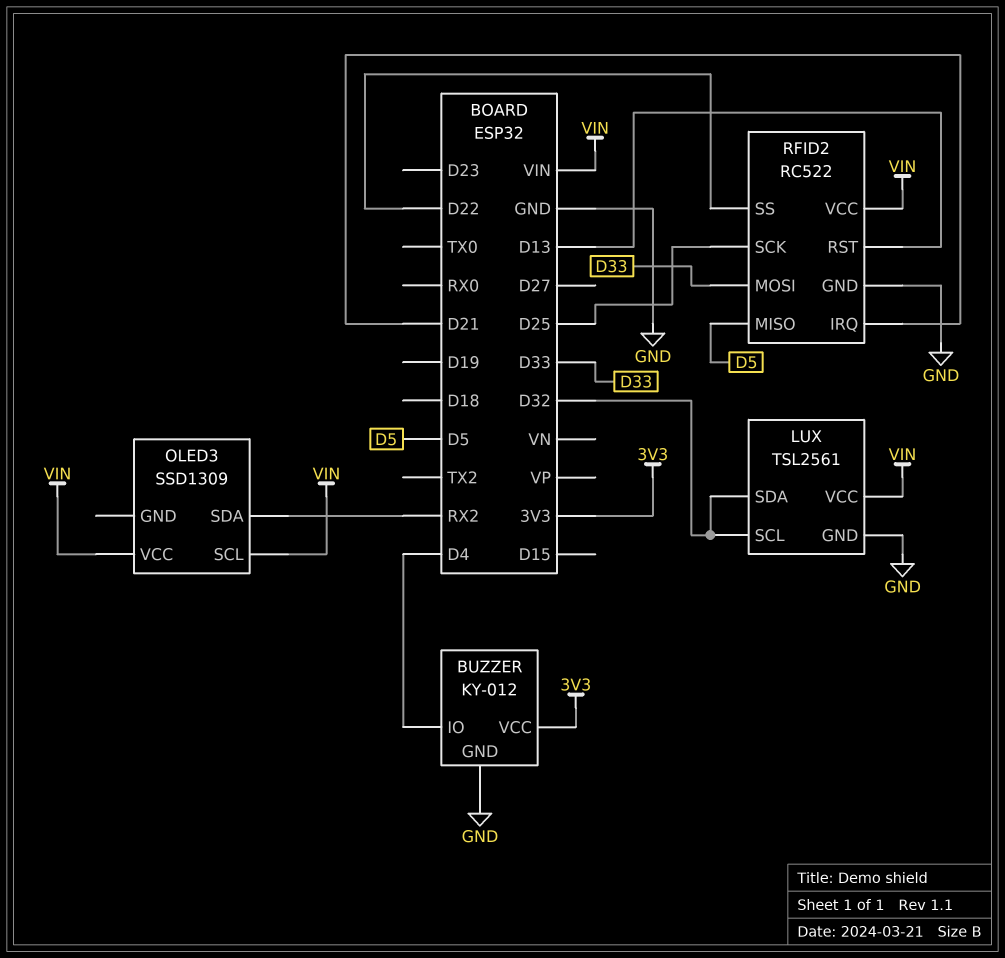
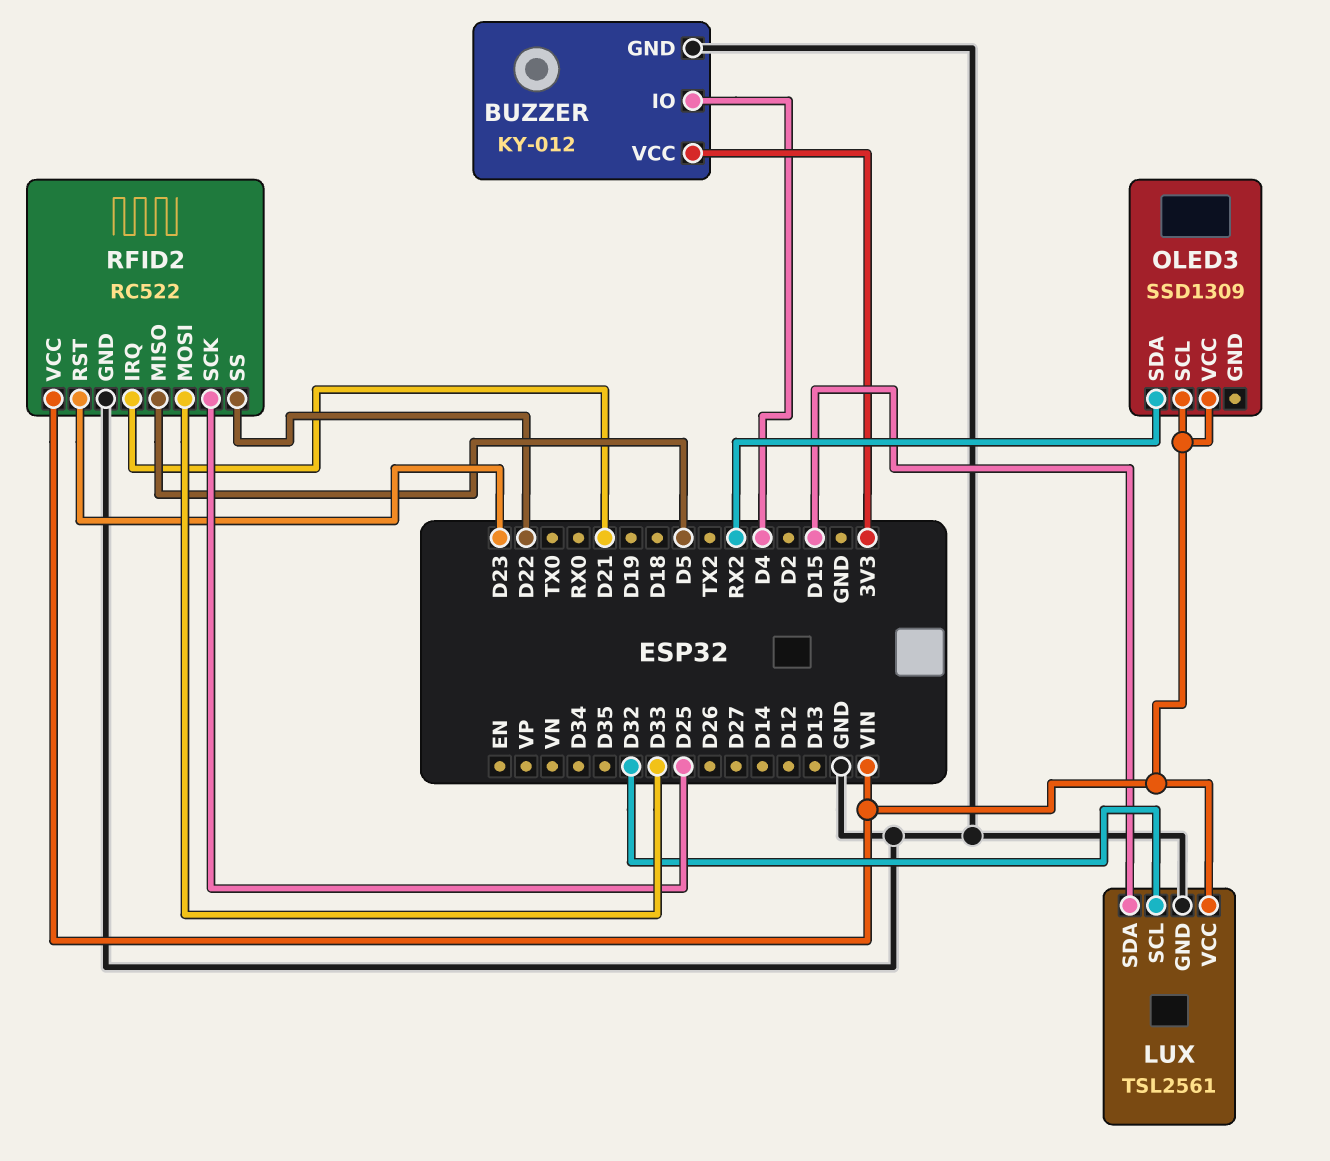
LUX pin SDA: D32 -> D15
RFID2 pin RST: D13 -> D23

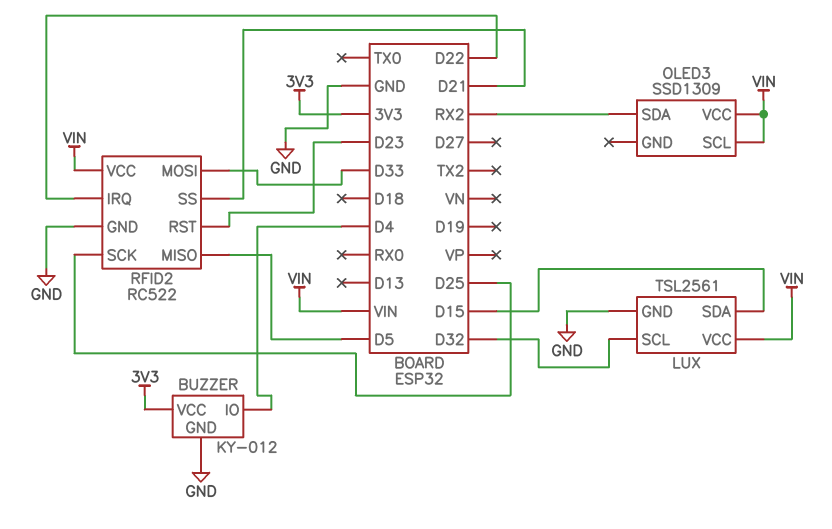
RFID2 pin IRQ: D21 -> D22
RFID2 pin SS: D22 -> D21

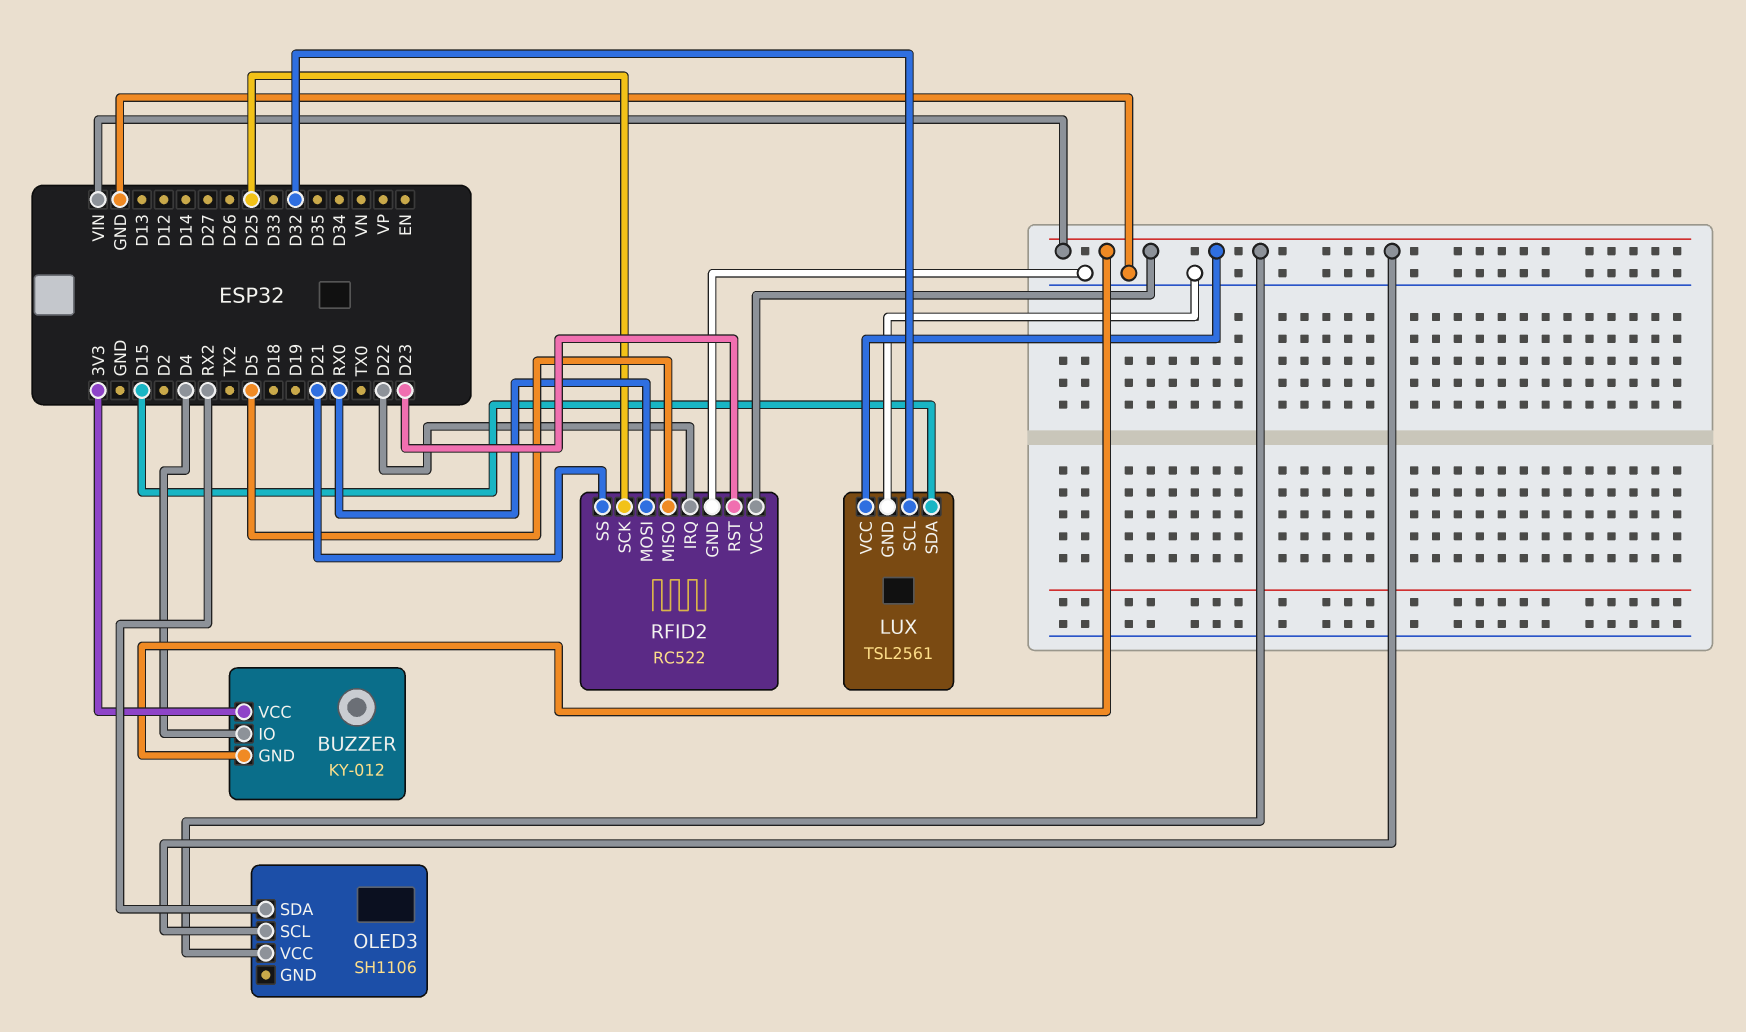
BUZZER pin GND: GND -> VIN
OLED3: SSD1309 -> SH1106
RFID2 pin MOSI: D33 -> RX0

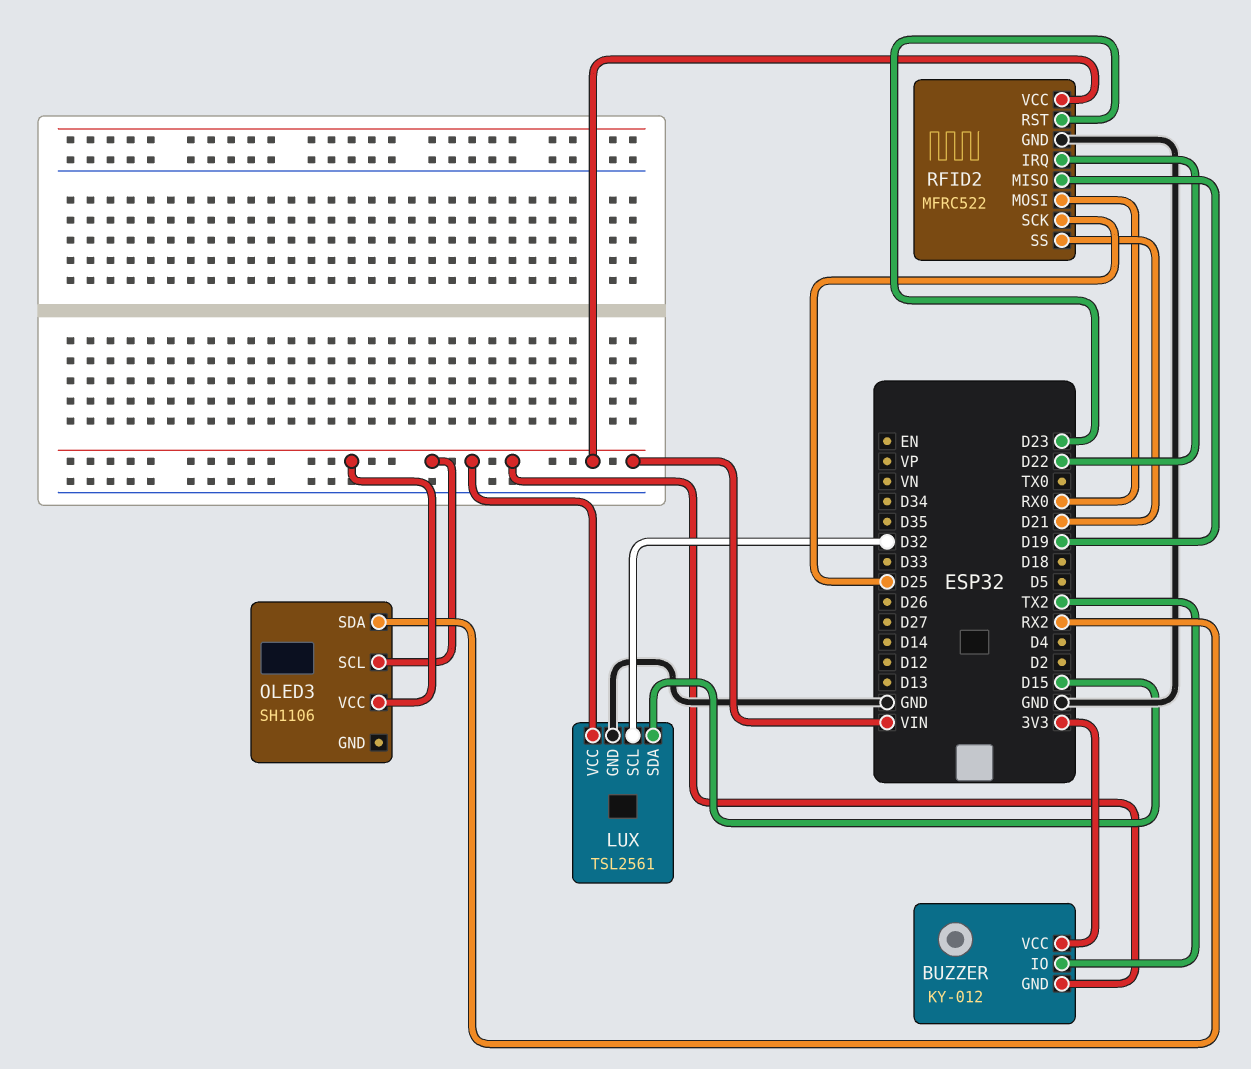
BUZZER pin IO: D4 -> TX2
RFID2: RC522 -> MFRC522
RFID2 pin MISO: D5 -> D19

